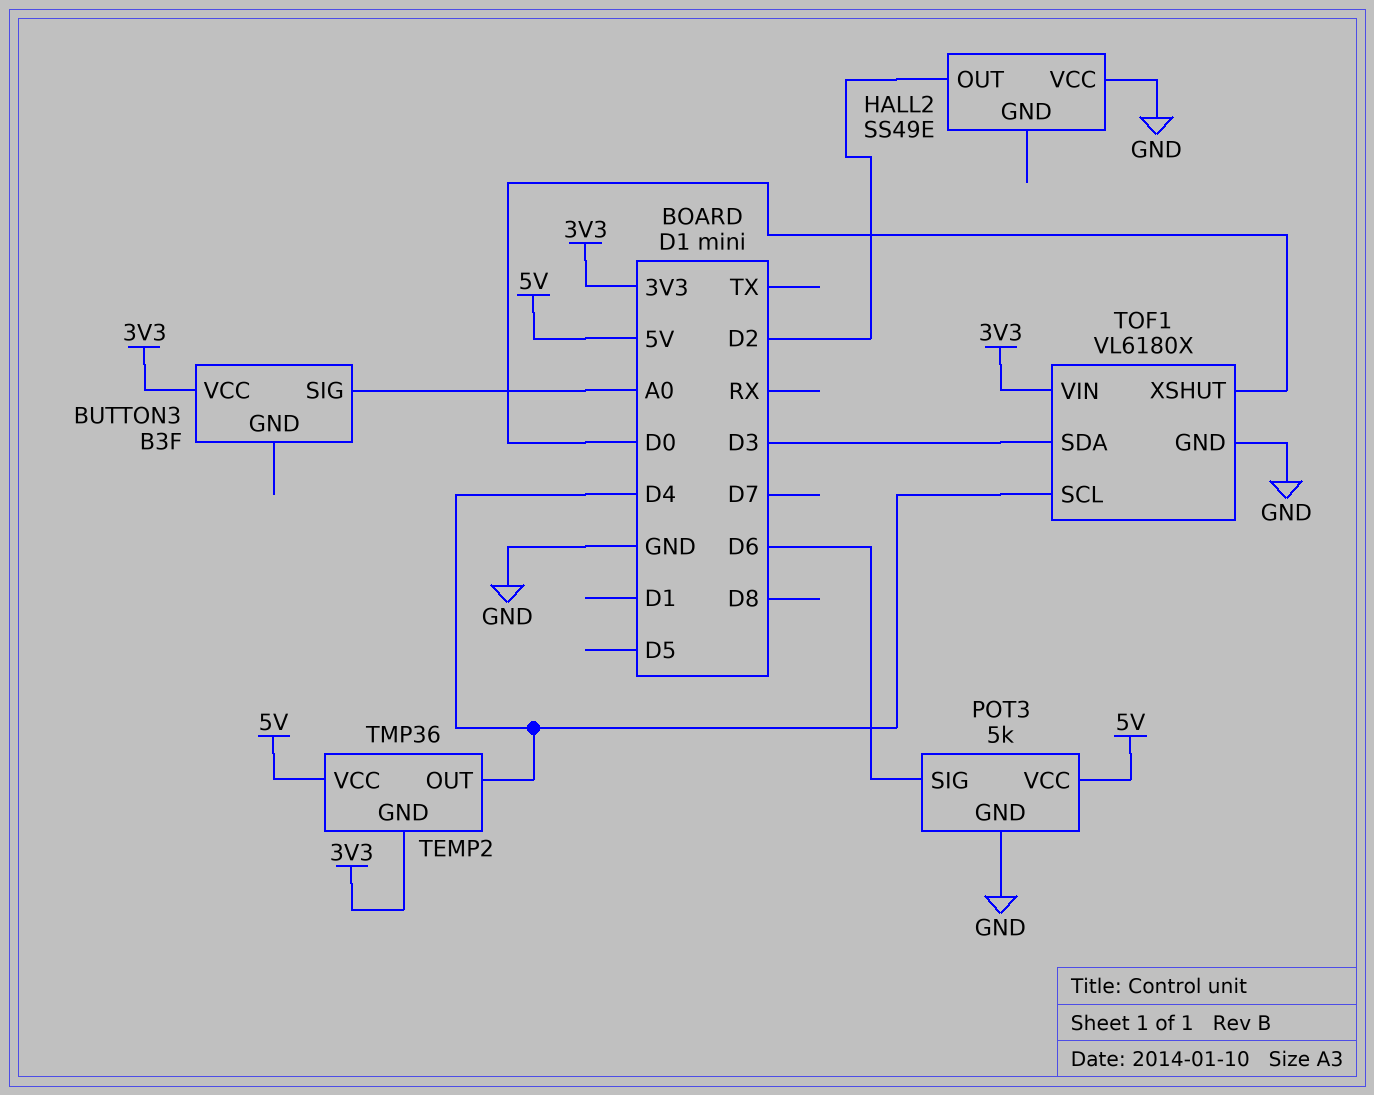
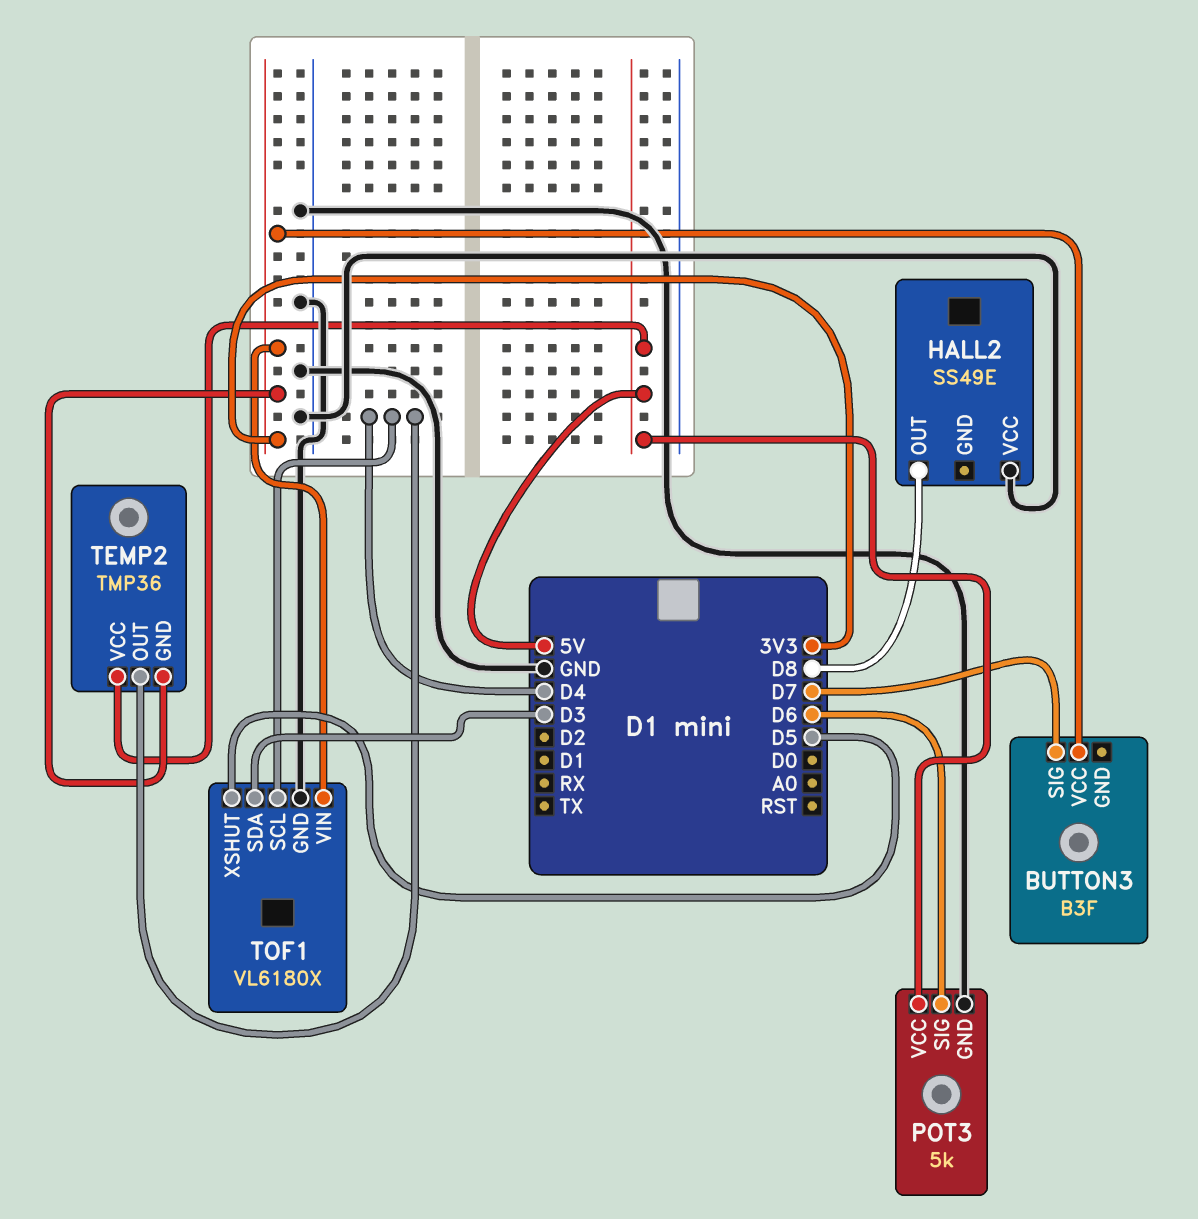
BUTTON3 pin SIG: A0 -> D7
HALL2 pin OUT: D2 -> D8
TOF1 pin XSHUT: D0 -> D5

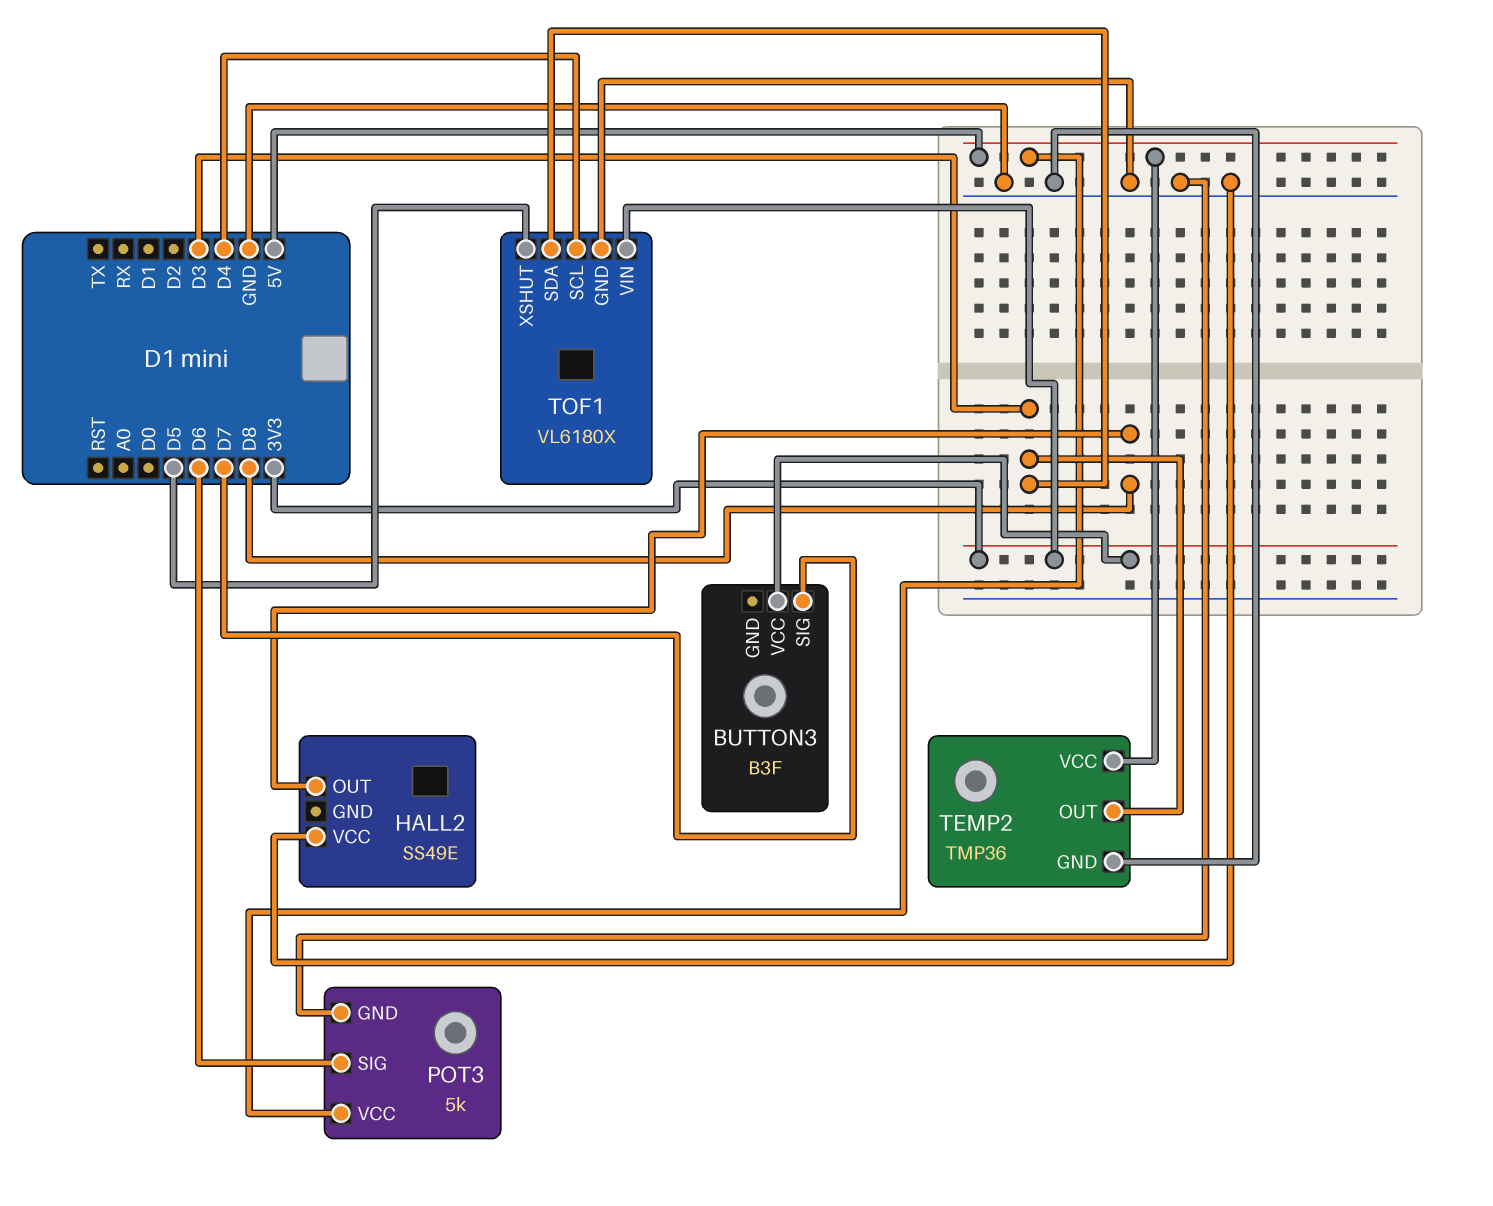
TEMP2 pin GND: 3V3 -> GND
TEMP2 pin OUT: D4 -> D3

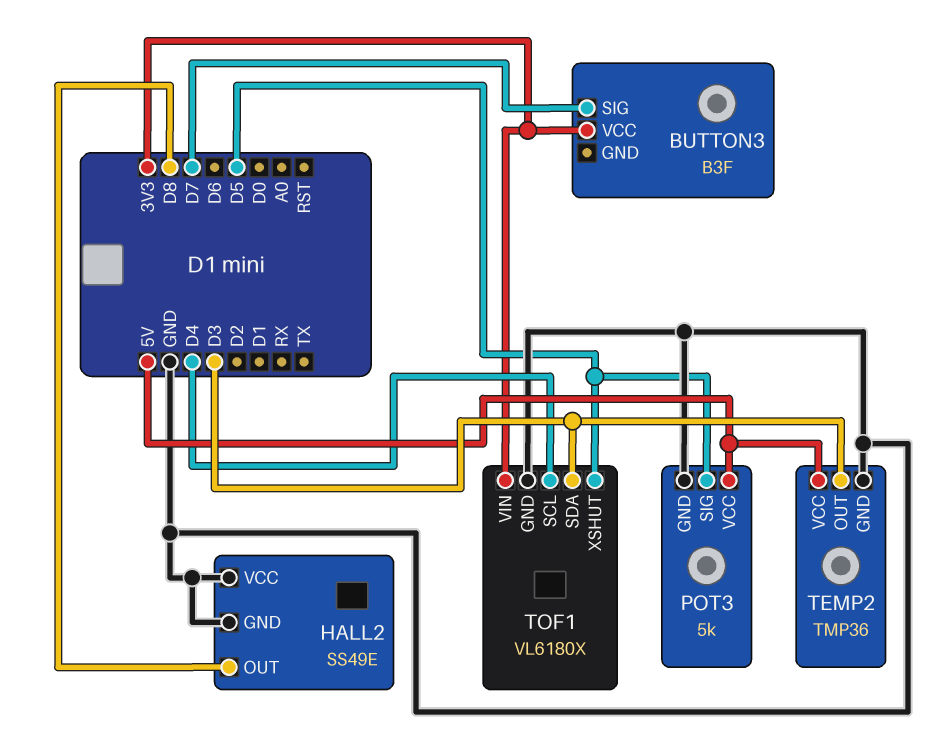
HALL2 pin GND: none -> GND
POT3 pin SIG: D6 -> D5

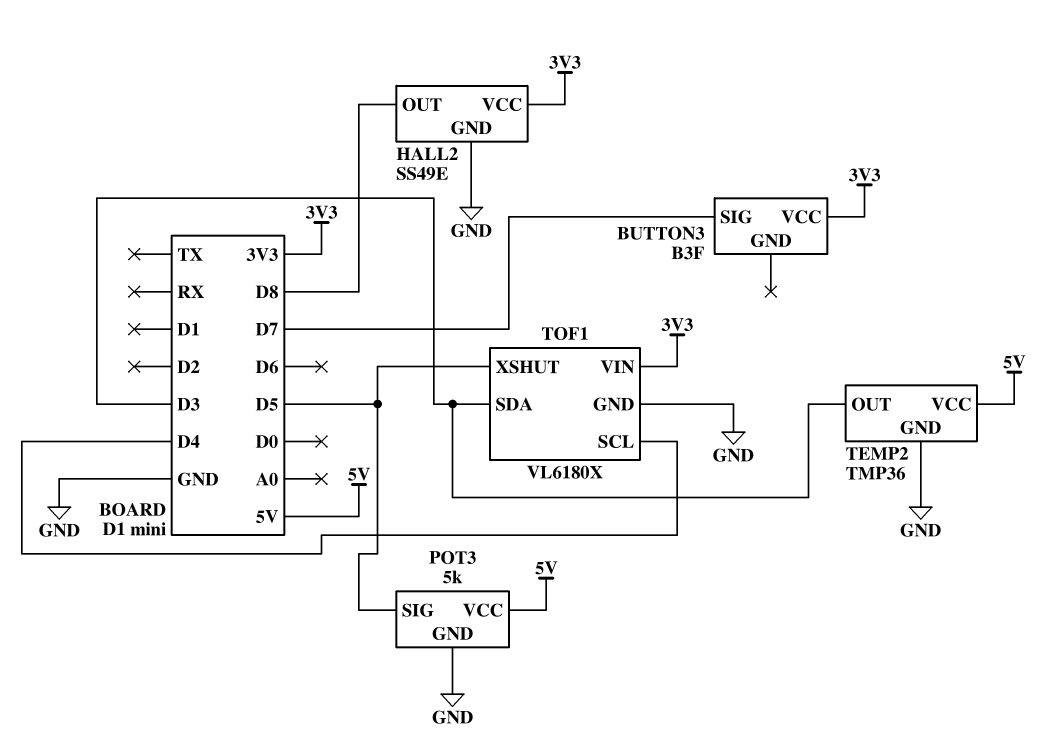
HALL2 pin VCC: GND -> 3V3

